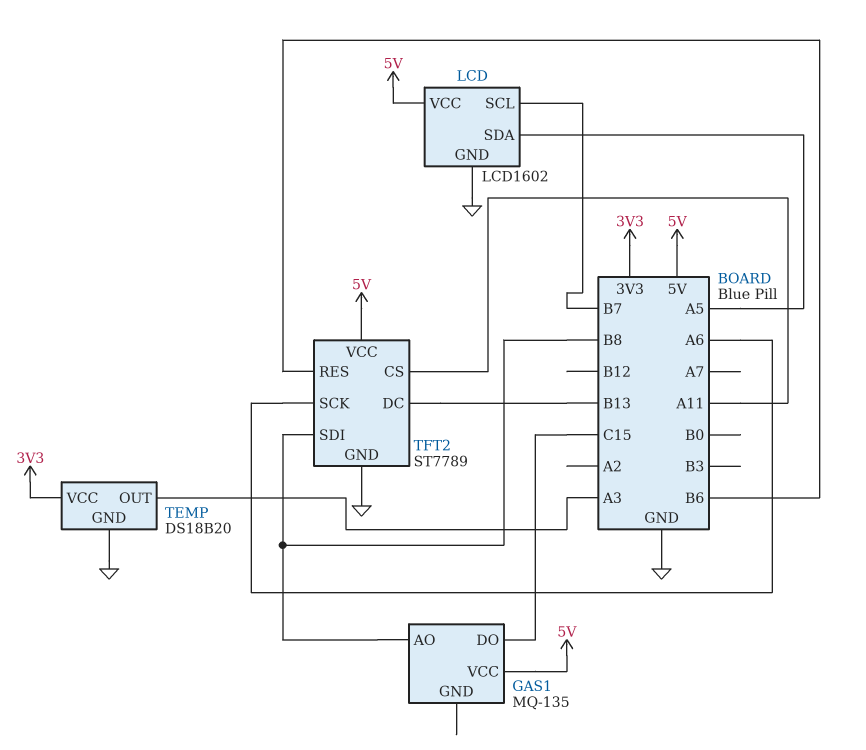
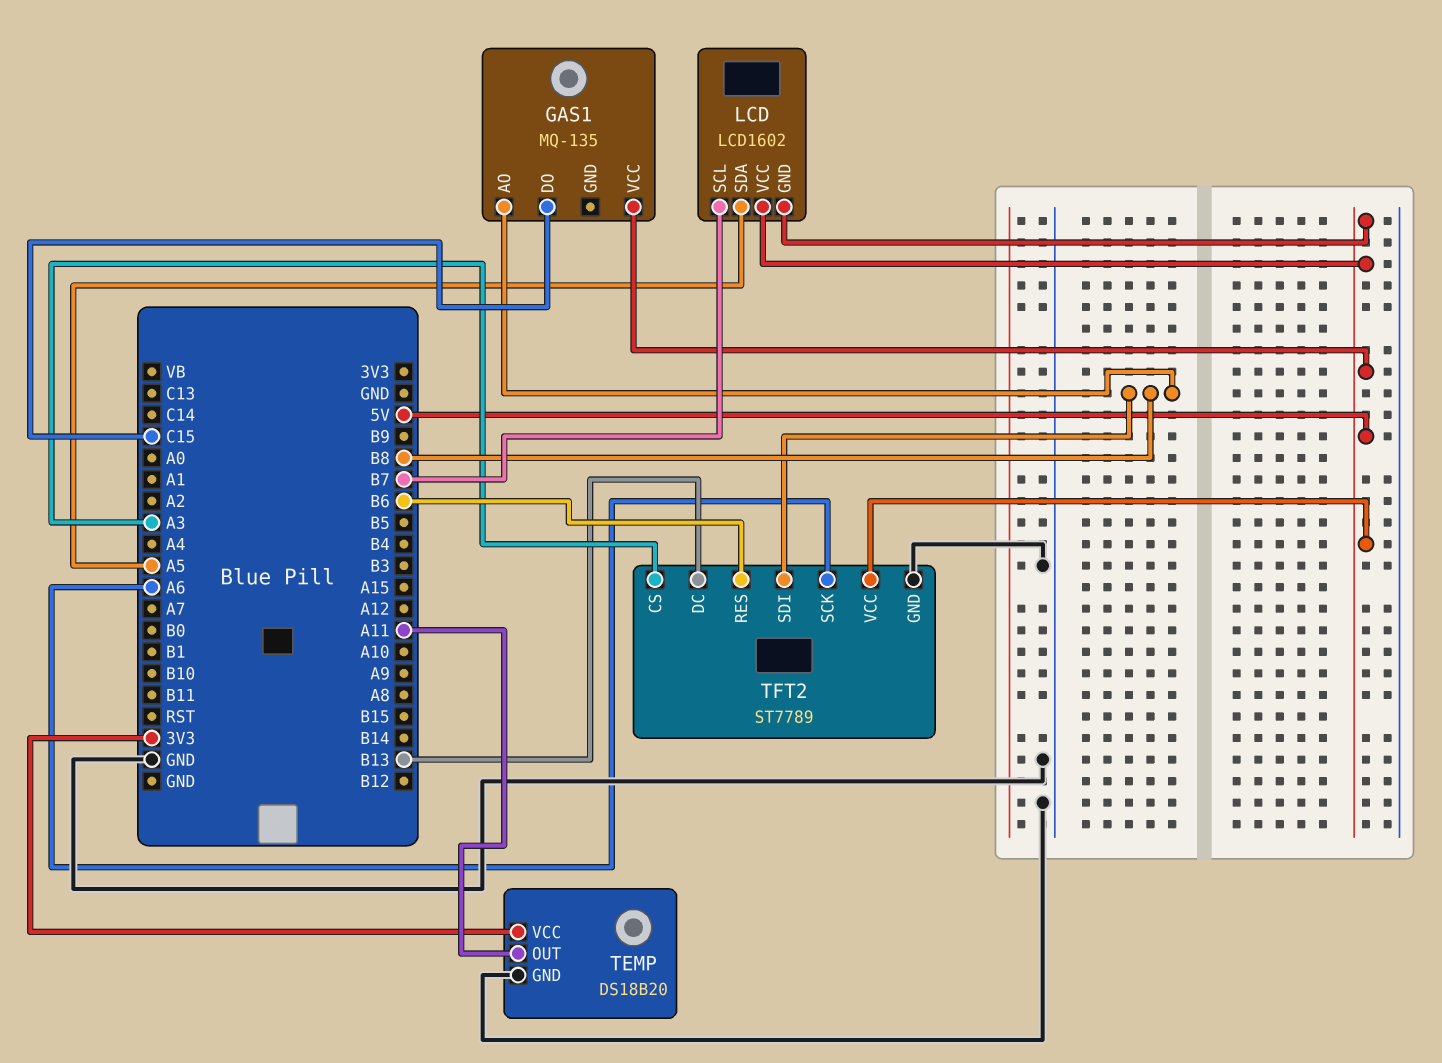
LCD pin GND: GND -> 5V
TEMP pin OUT: A3 -> A11
TFT2 pin CS: A11 -> A3

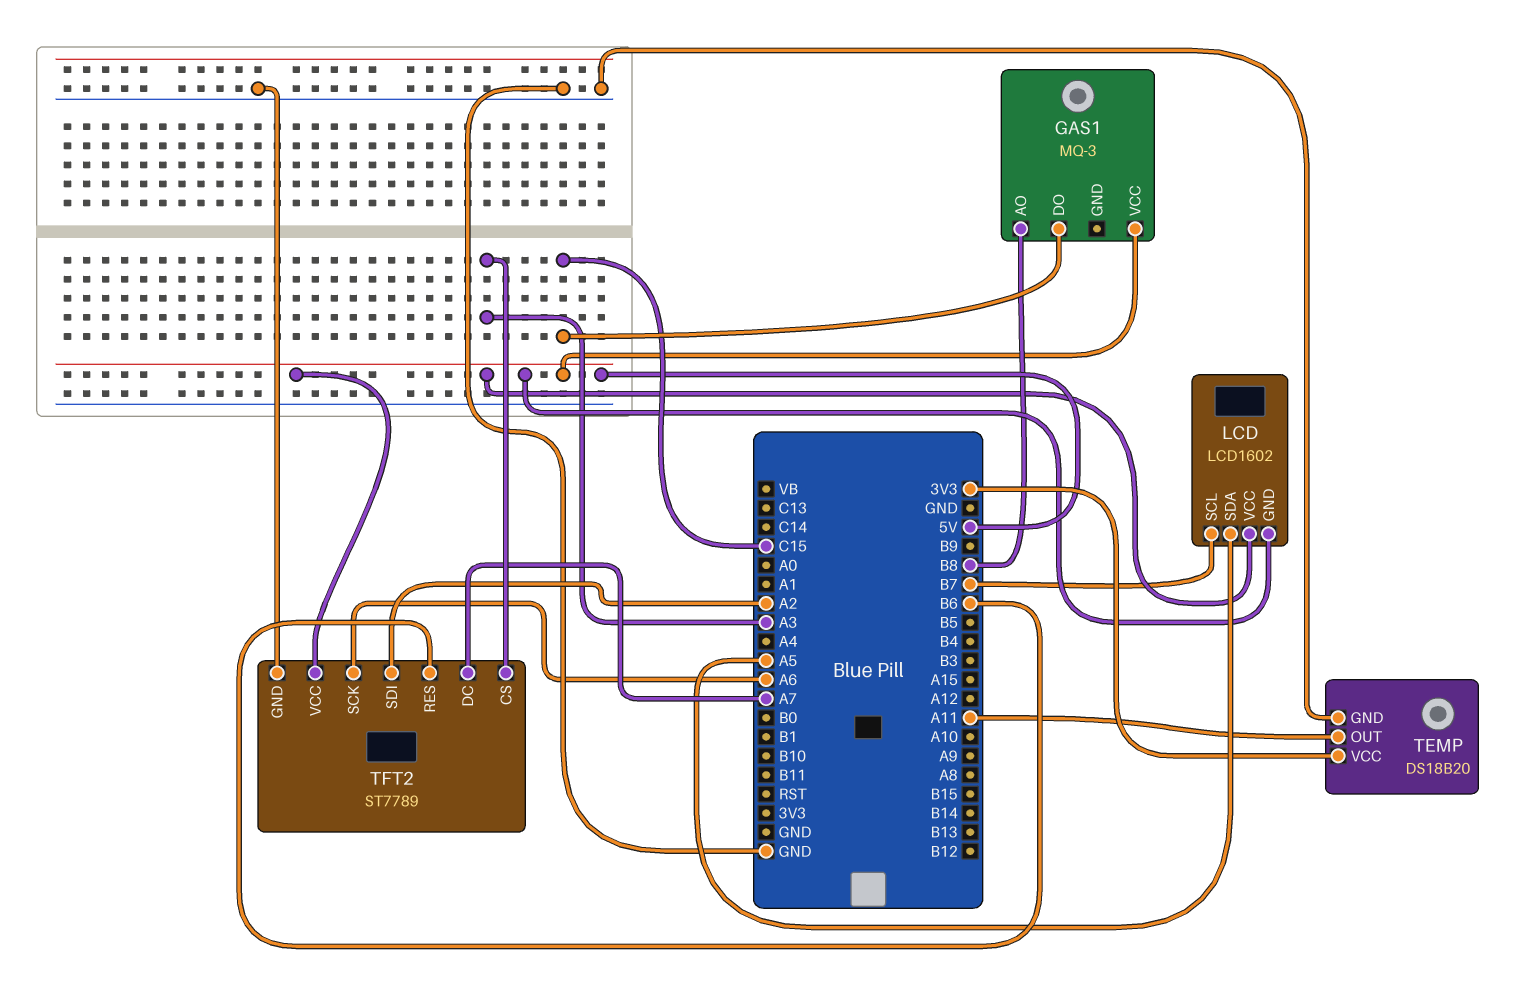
GAS1: MQ-135 -> MQ-3
TFT2 pin DC: B13 -> A7
TFT2 pin SDI: B8 -> A2

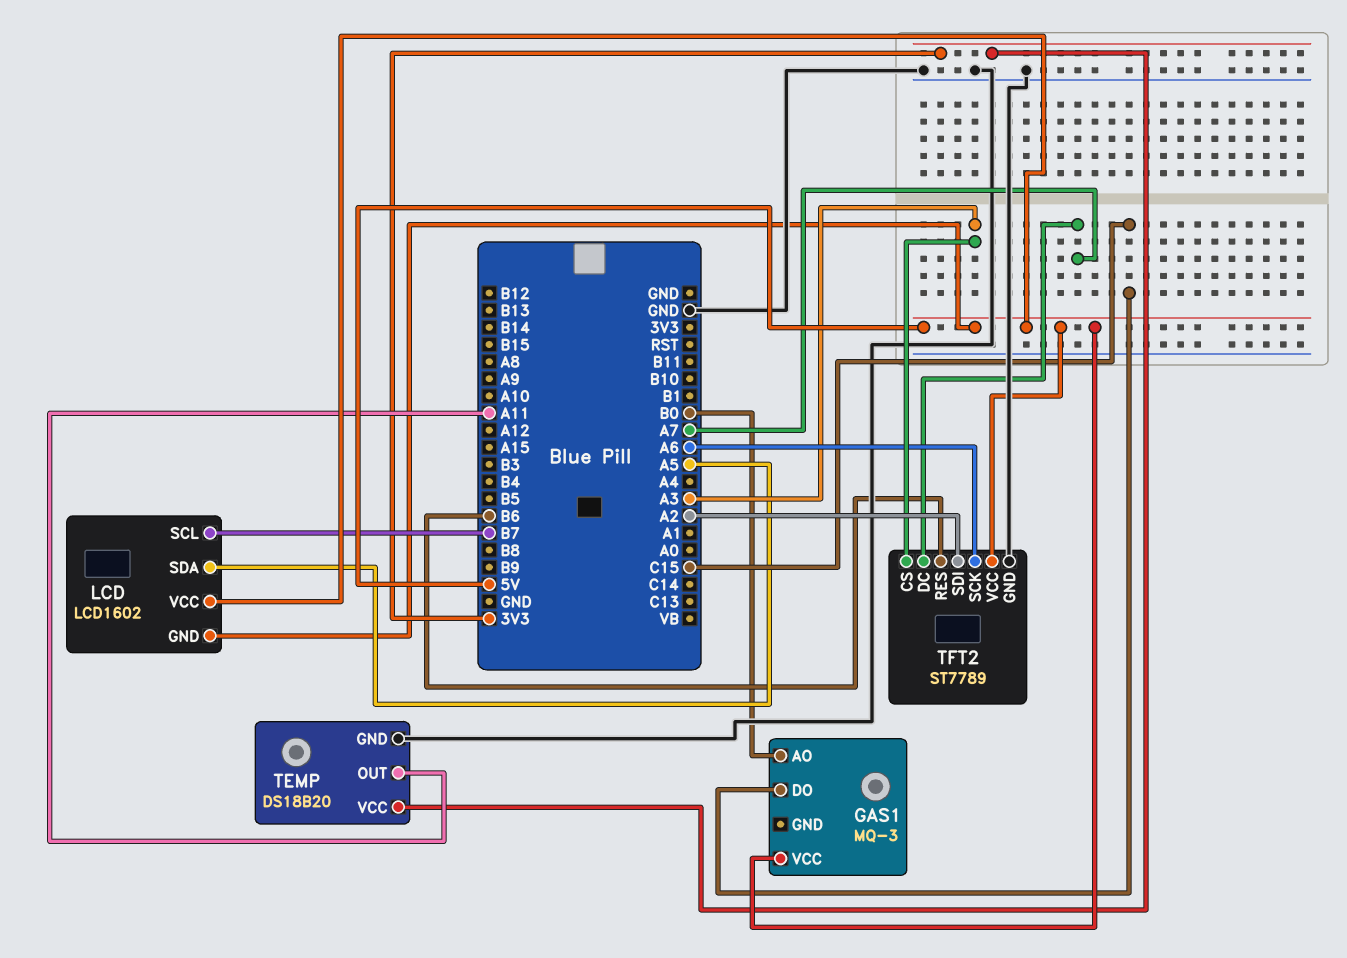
GAS1 pin AO: B8 -> B0

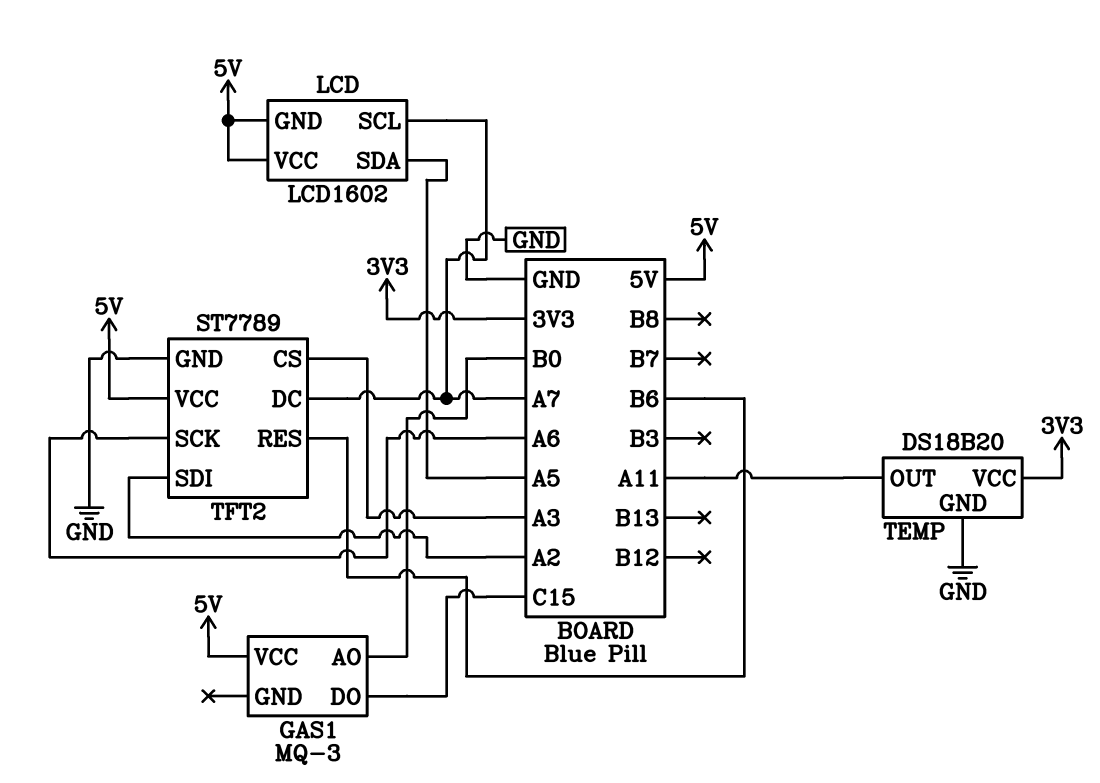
LCD pin SCL: B7 -> A7

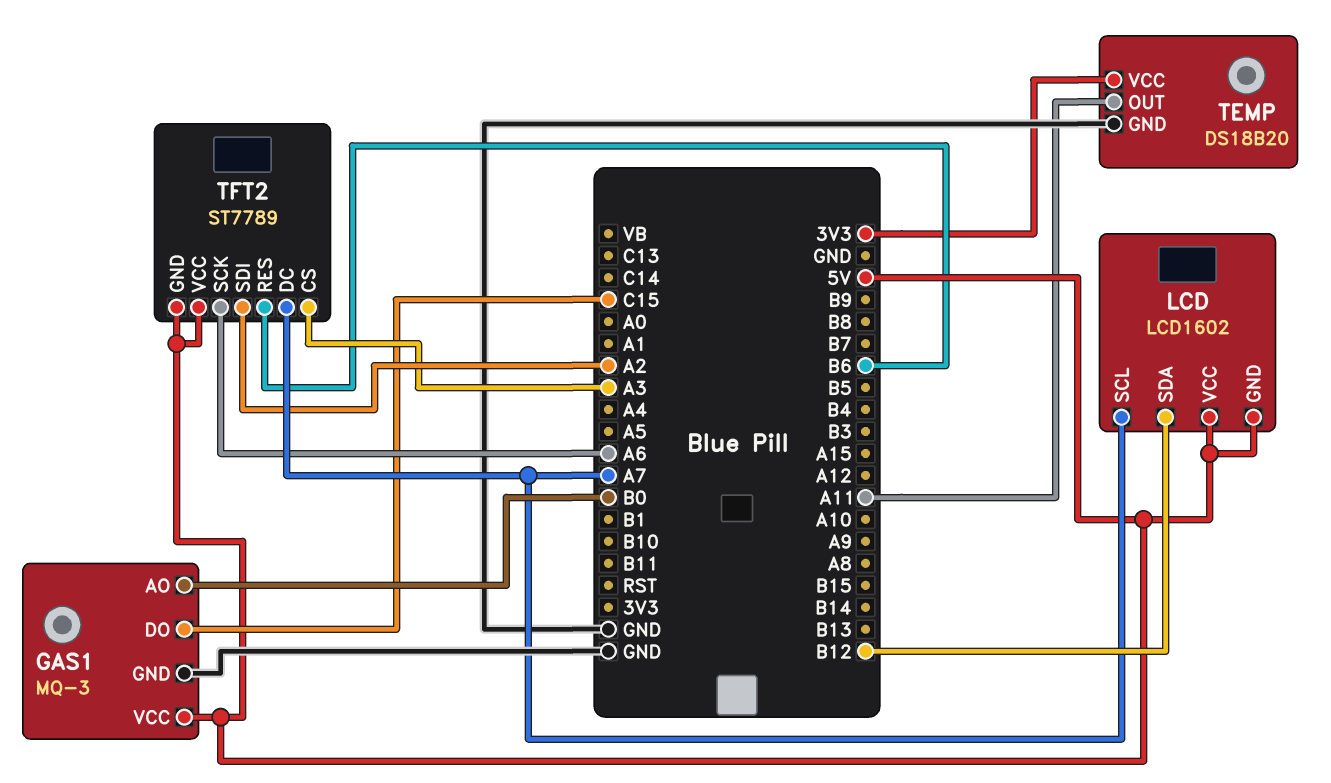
GAS1 pin GND: none -> GND
LCD pin SDA: A5 -> B12
TFT2 pin GND: GND -> 5V

